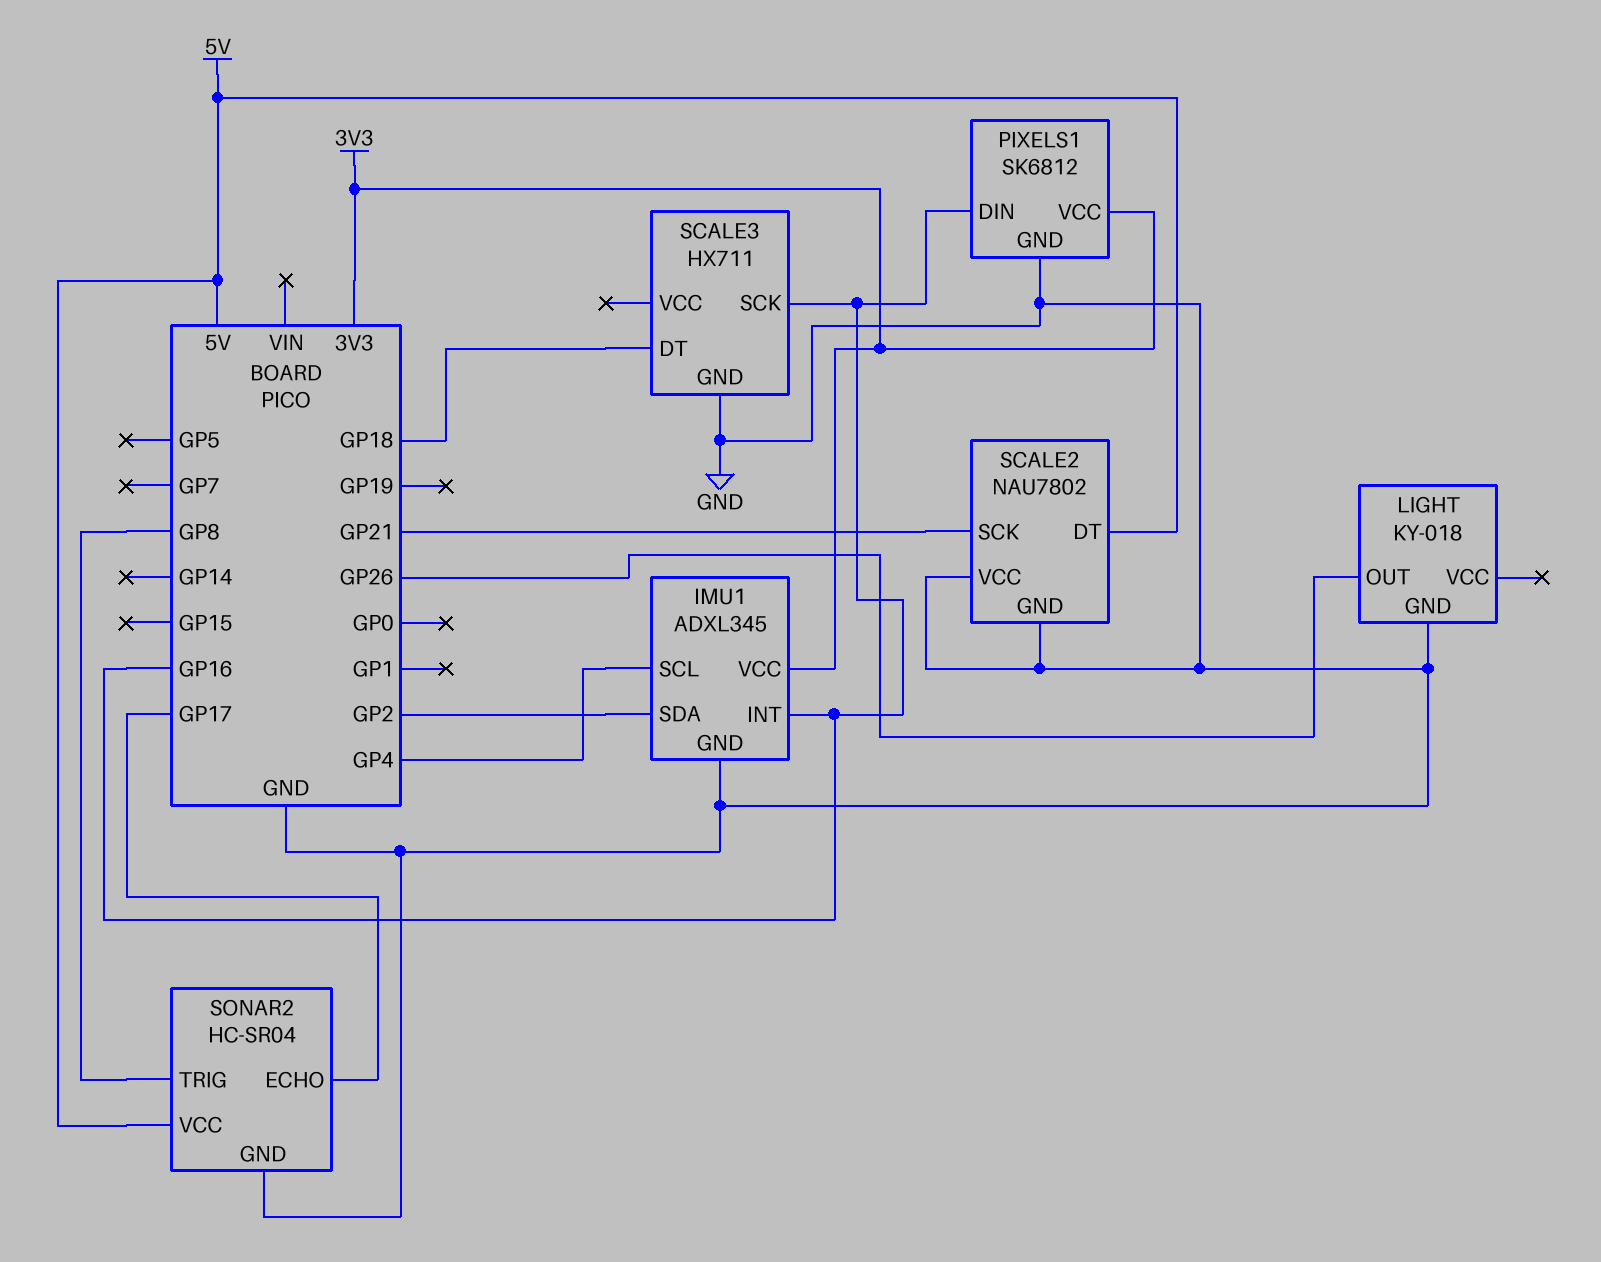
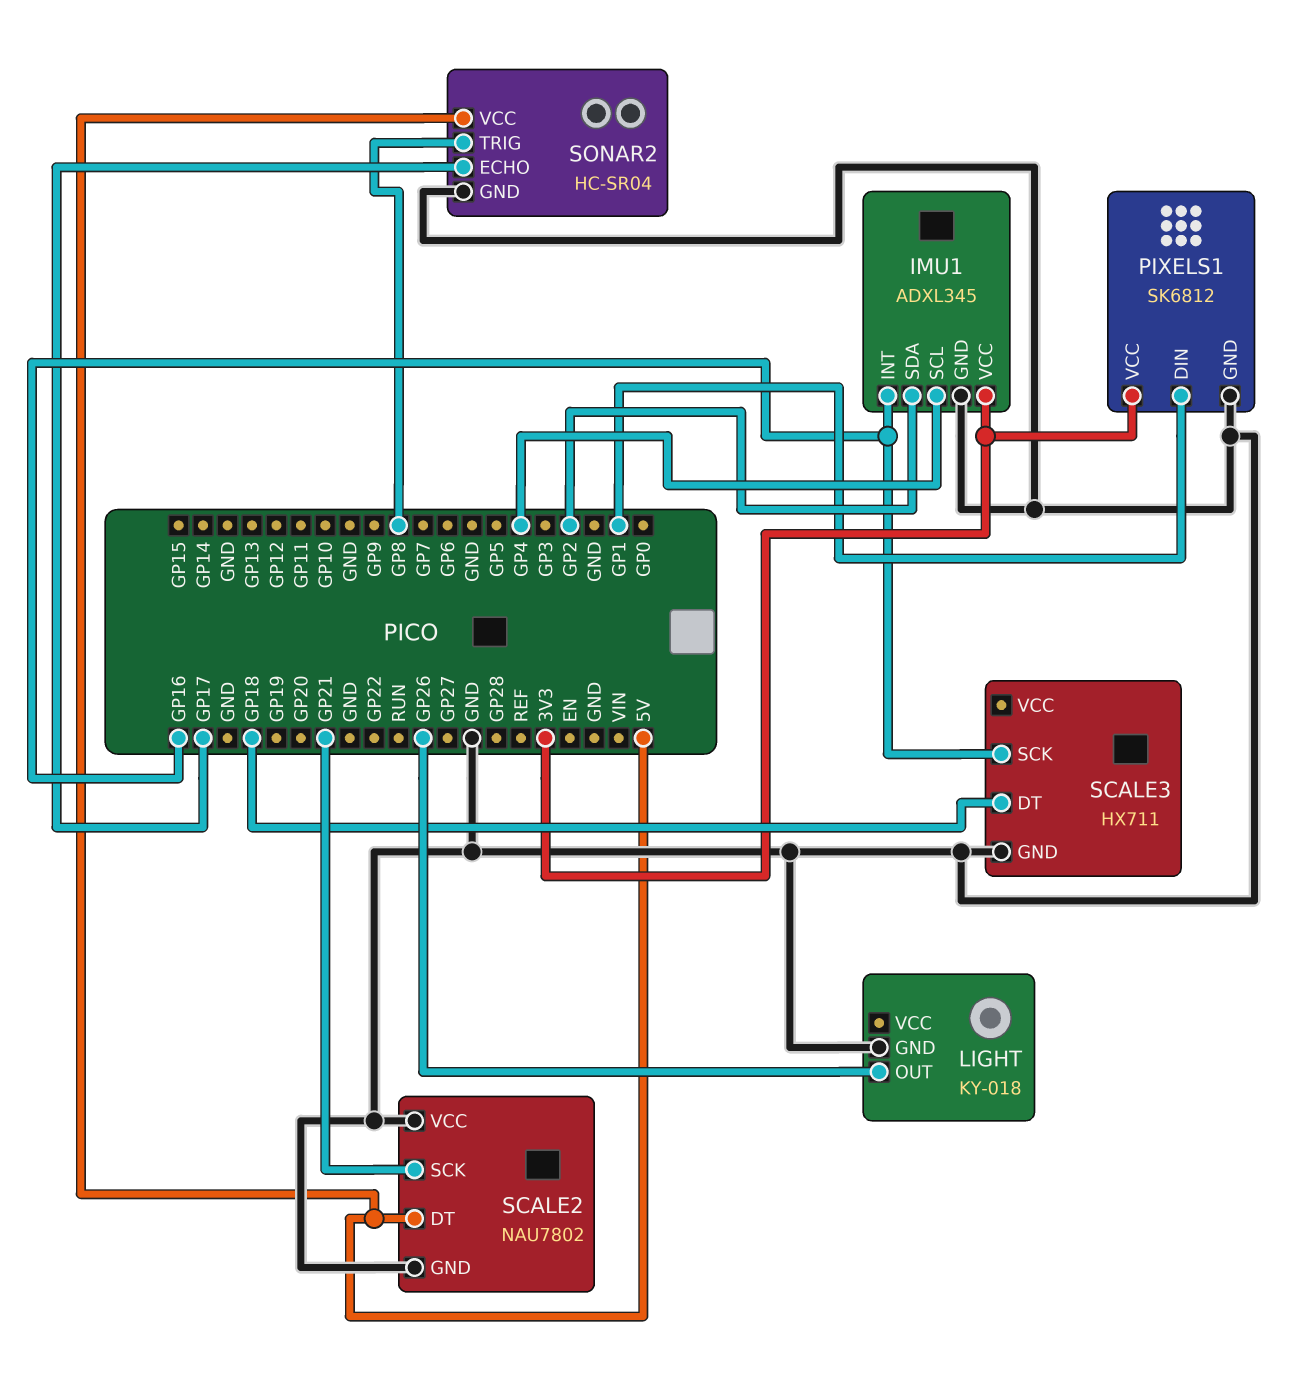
PIXELS1 pin DIN: GP16 -> GP1

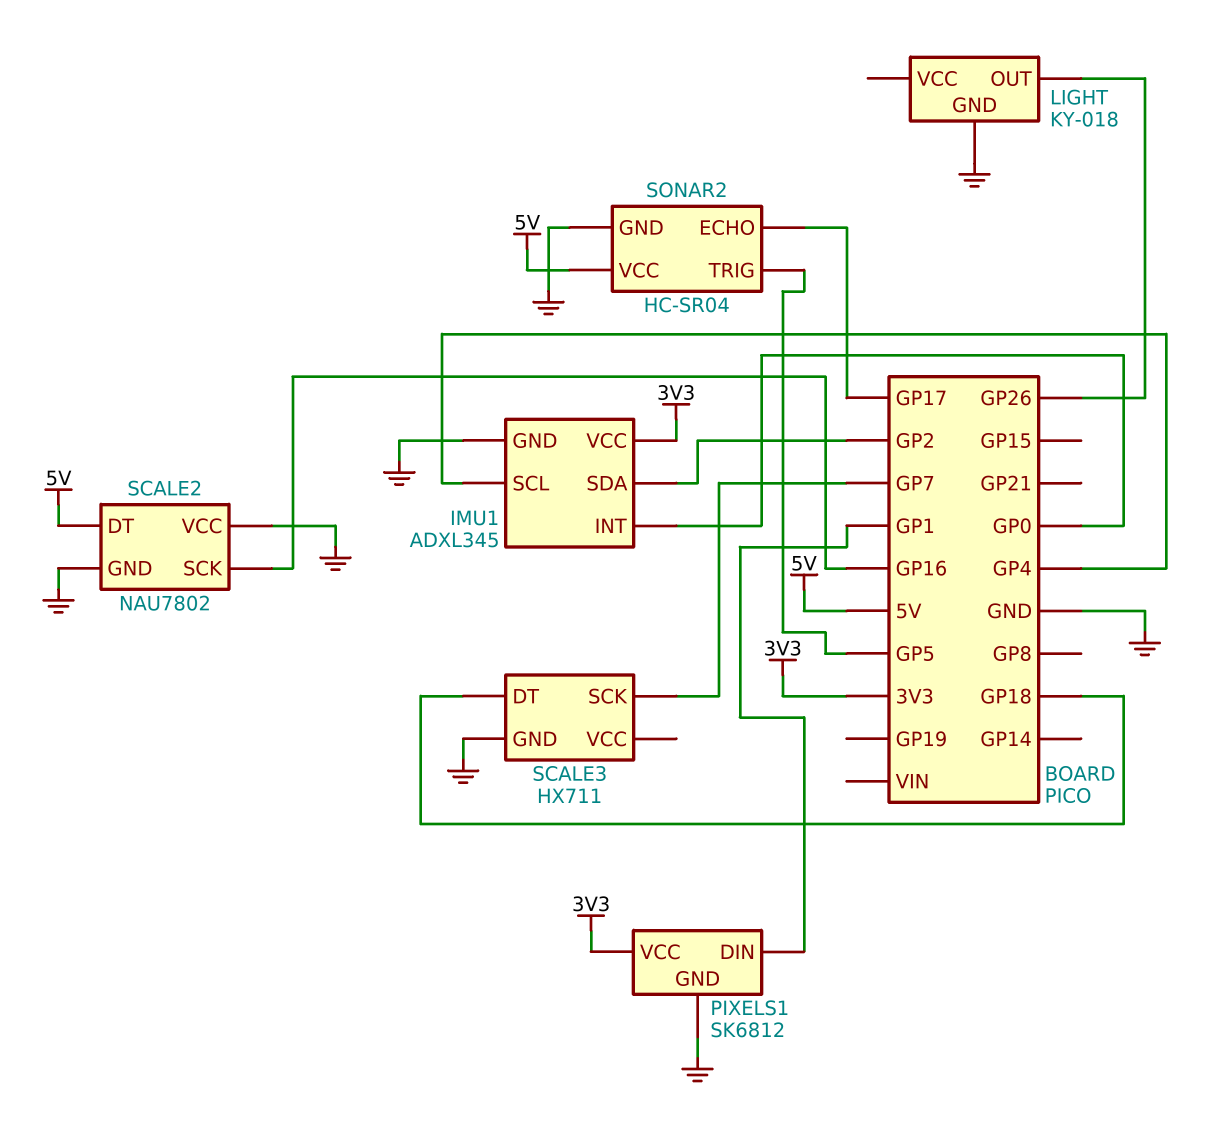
IMU1 pin INT: GP16 -> GP0
SCALE2 pin SCK: GP21 -> GP16
SCALE3 pin SCK: GP16 -> GP7
SONAR2 pin TRIG: GP8 -> GP5

